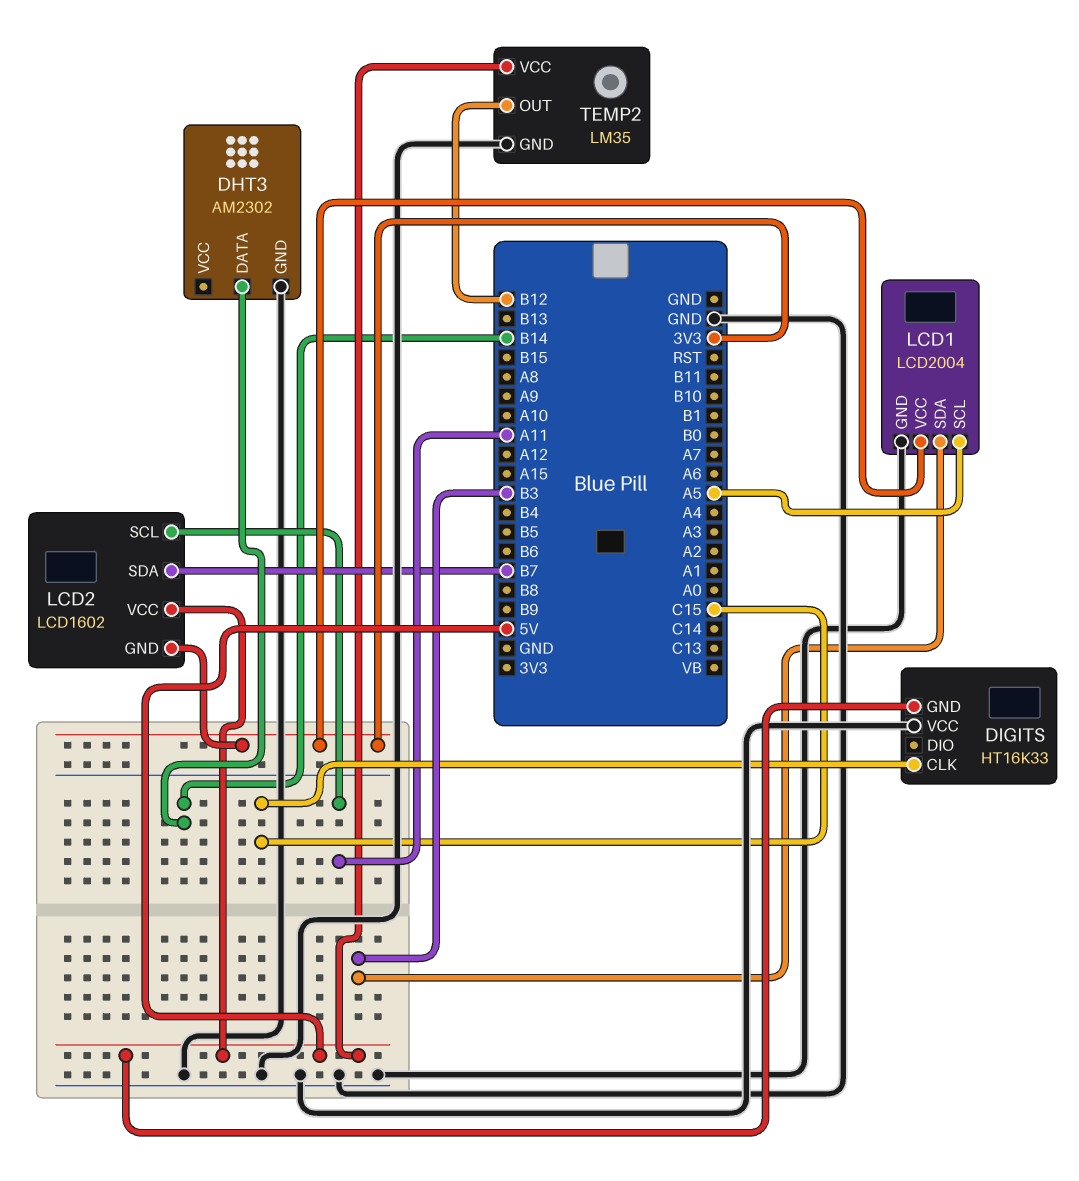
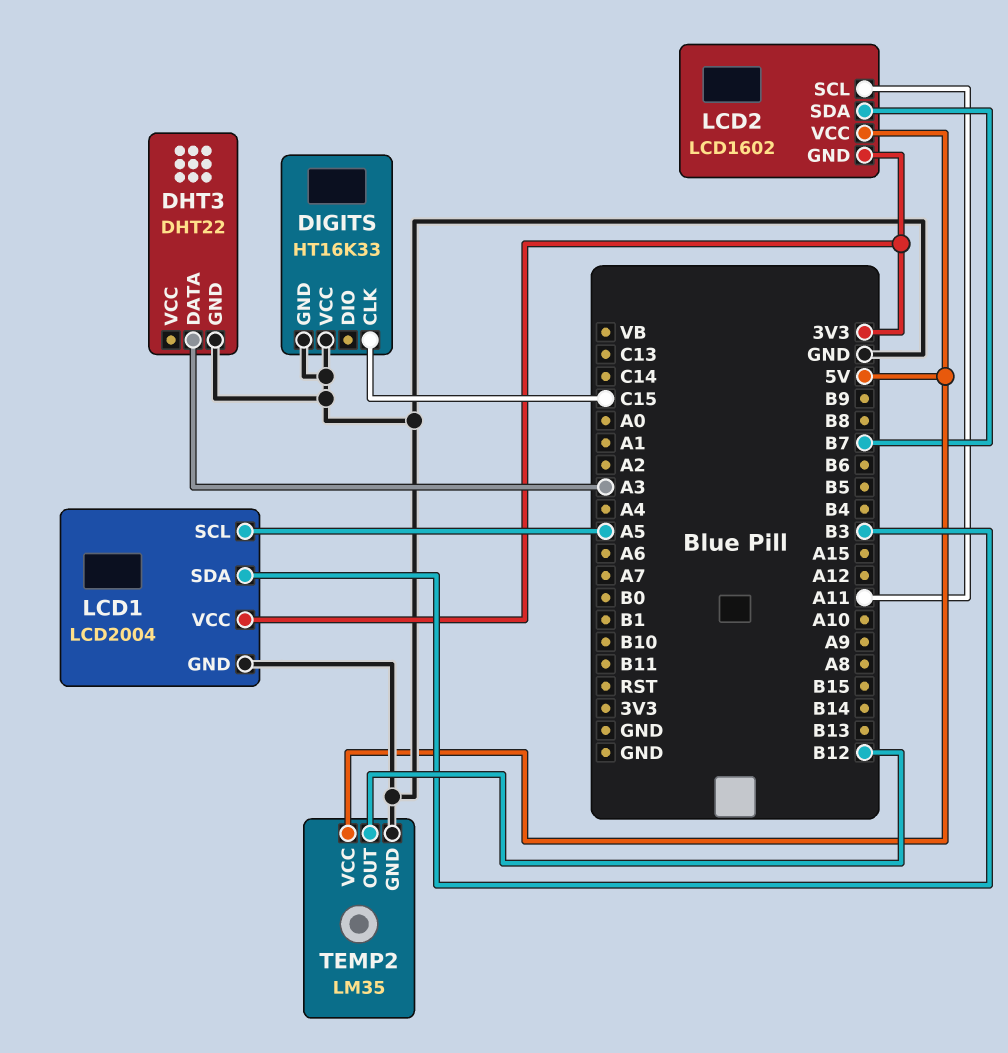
DHT3: AM2302 -> DHT22
DHT3 pin DATA: B14 -> A3
DIGITS pin GND: 5V -> GND

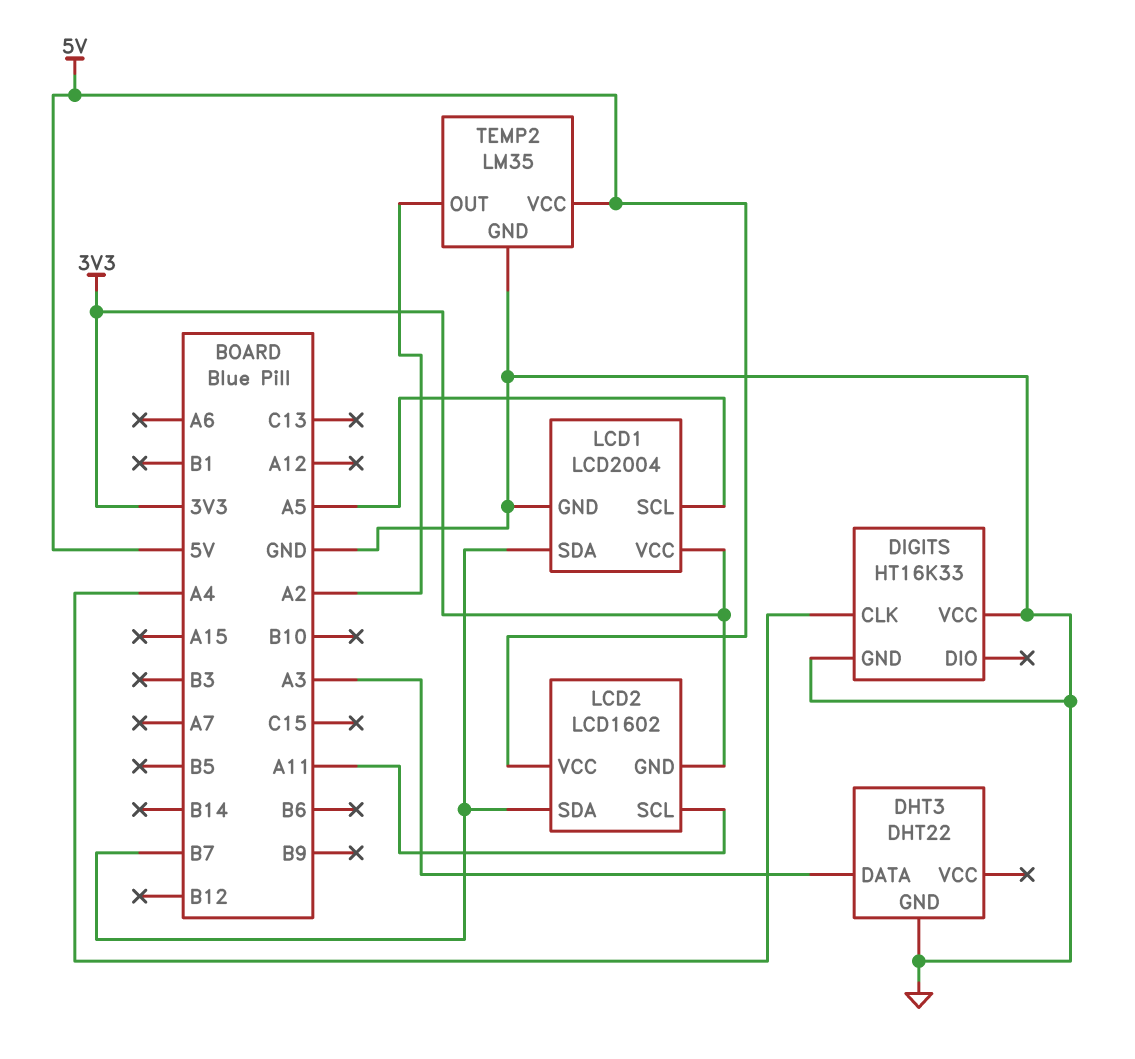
DIGITS pin CLK: C15 -> A4
LCD1 pin SDA: B3 -> B7
TEMP2 pin OUT: B12 -> A2

